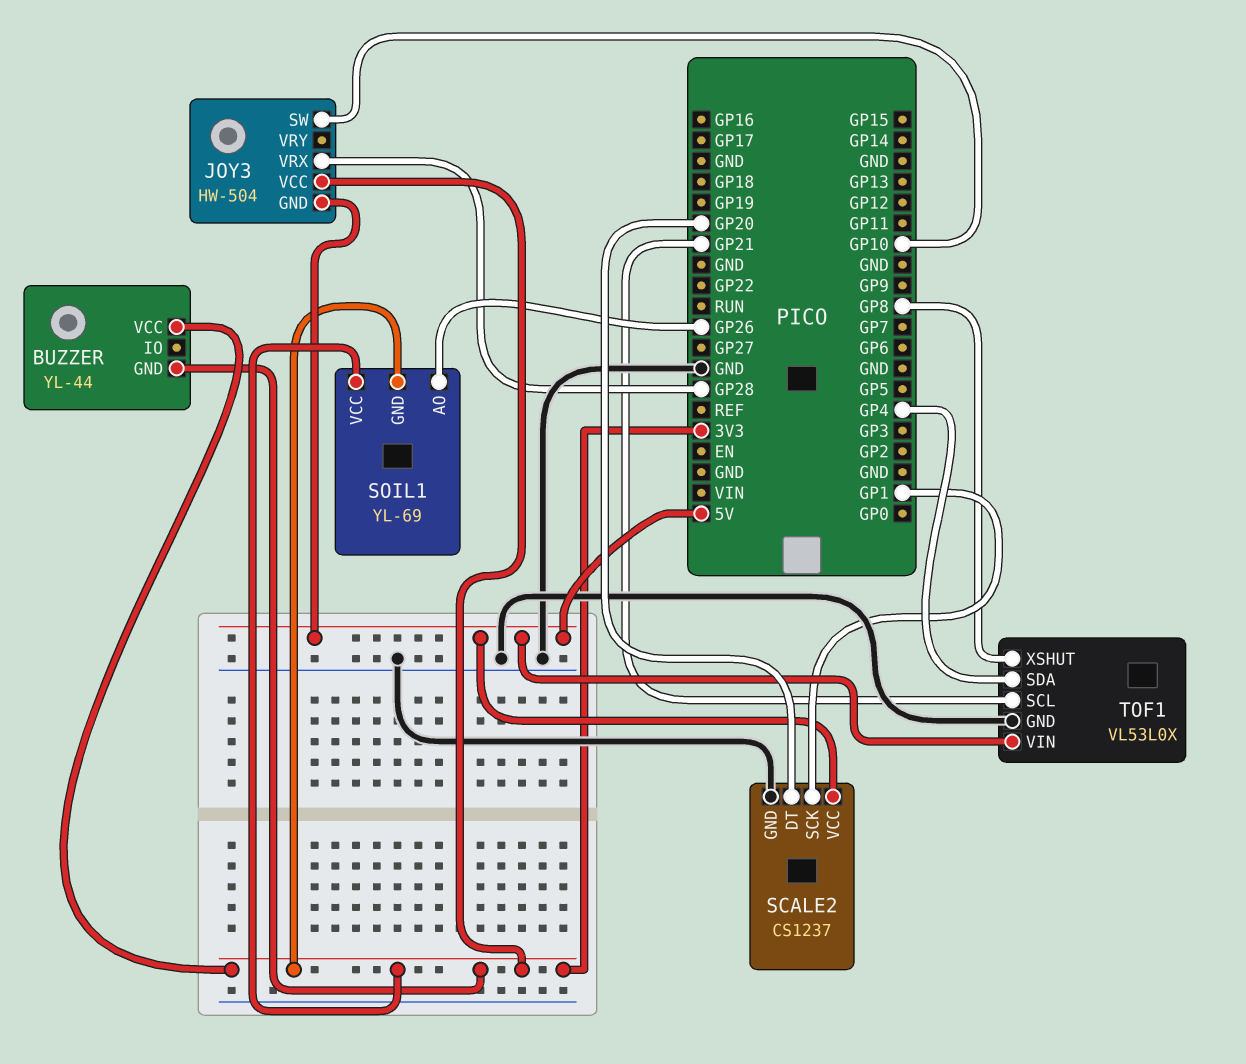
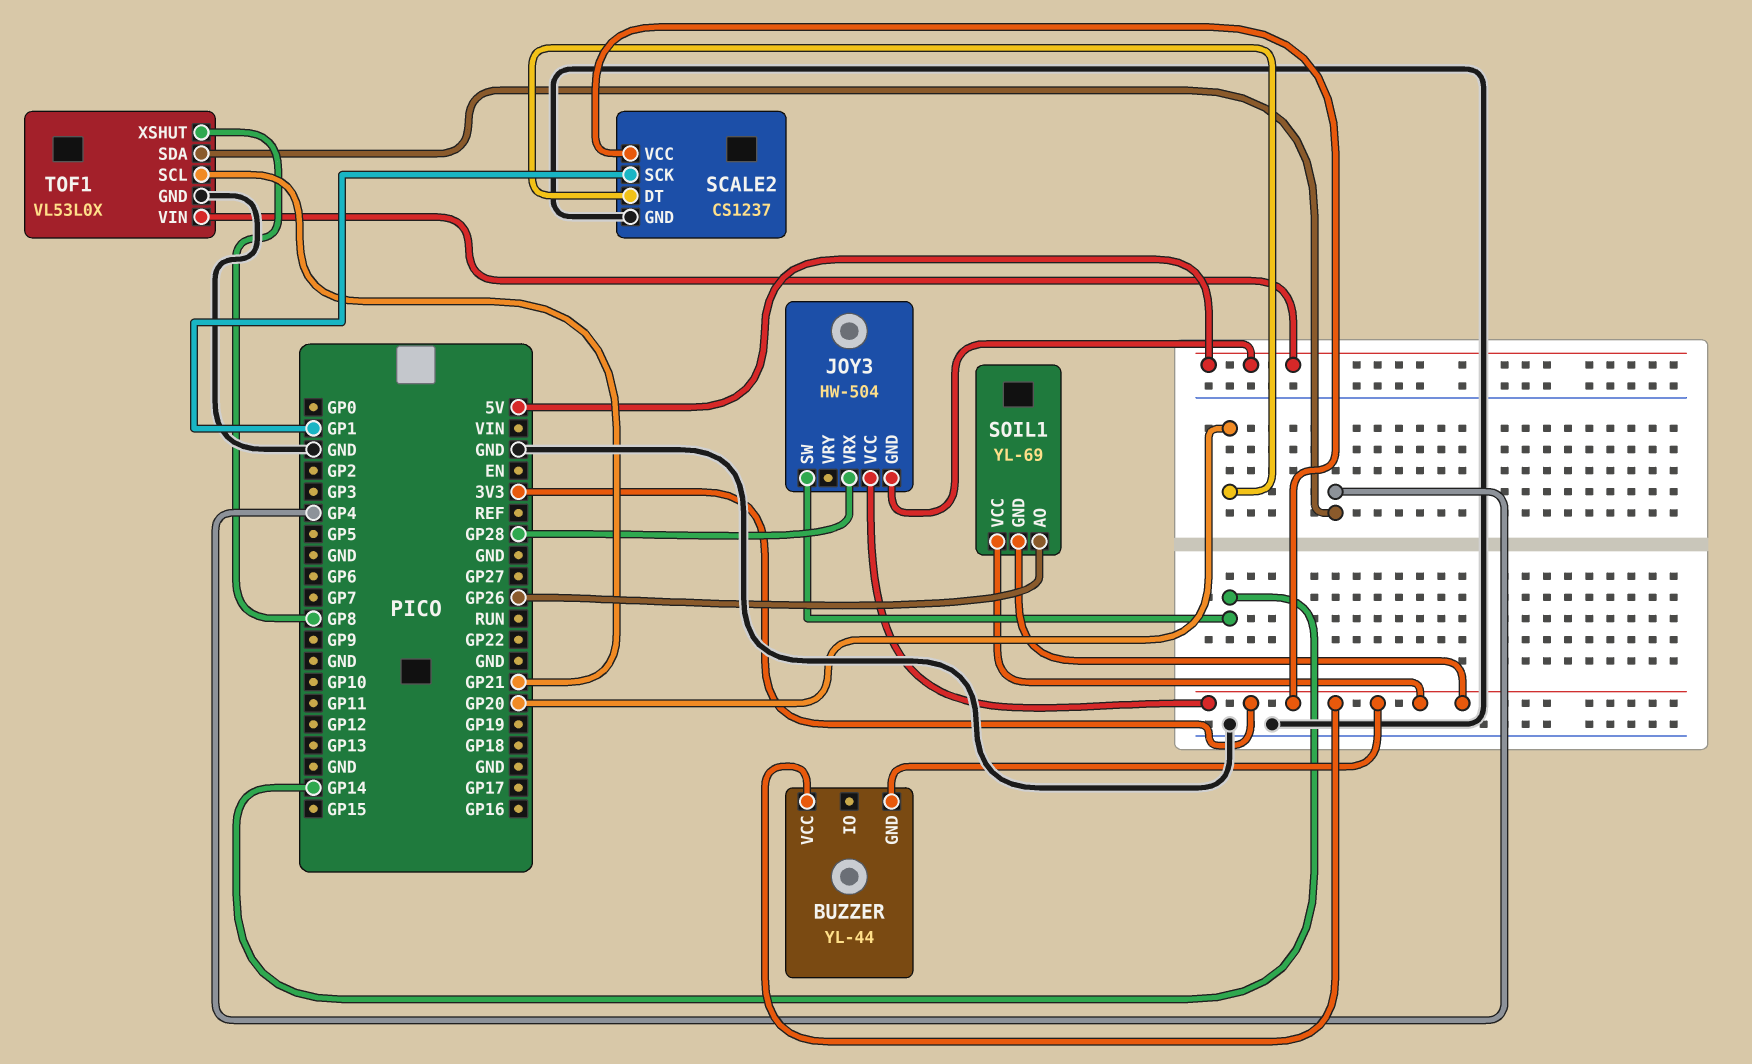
JOY3 pin SW: GP10 -> GP14
SCALE2 pin VCC: 5V -> 3V3

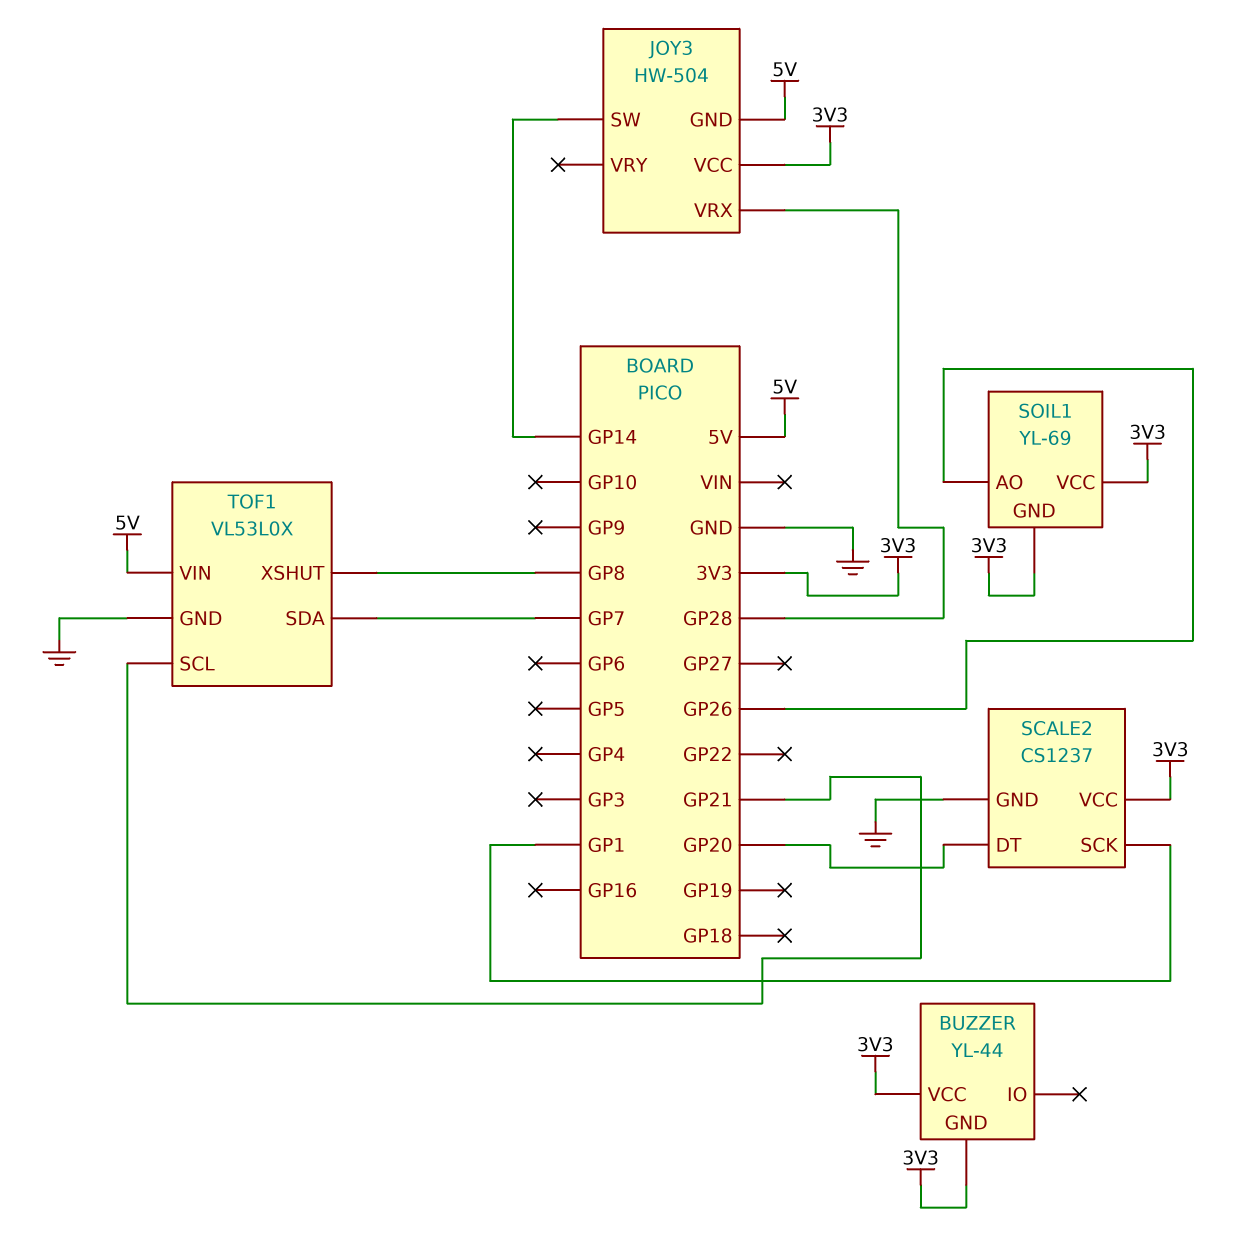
TOF1 pin SDA: GP4 -> GP7

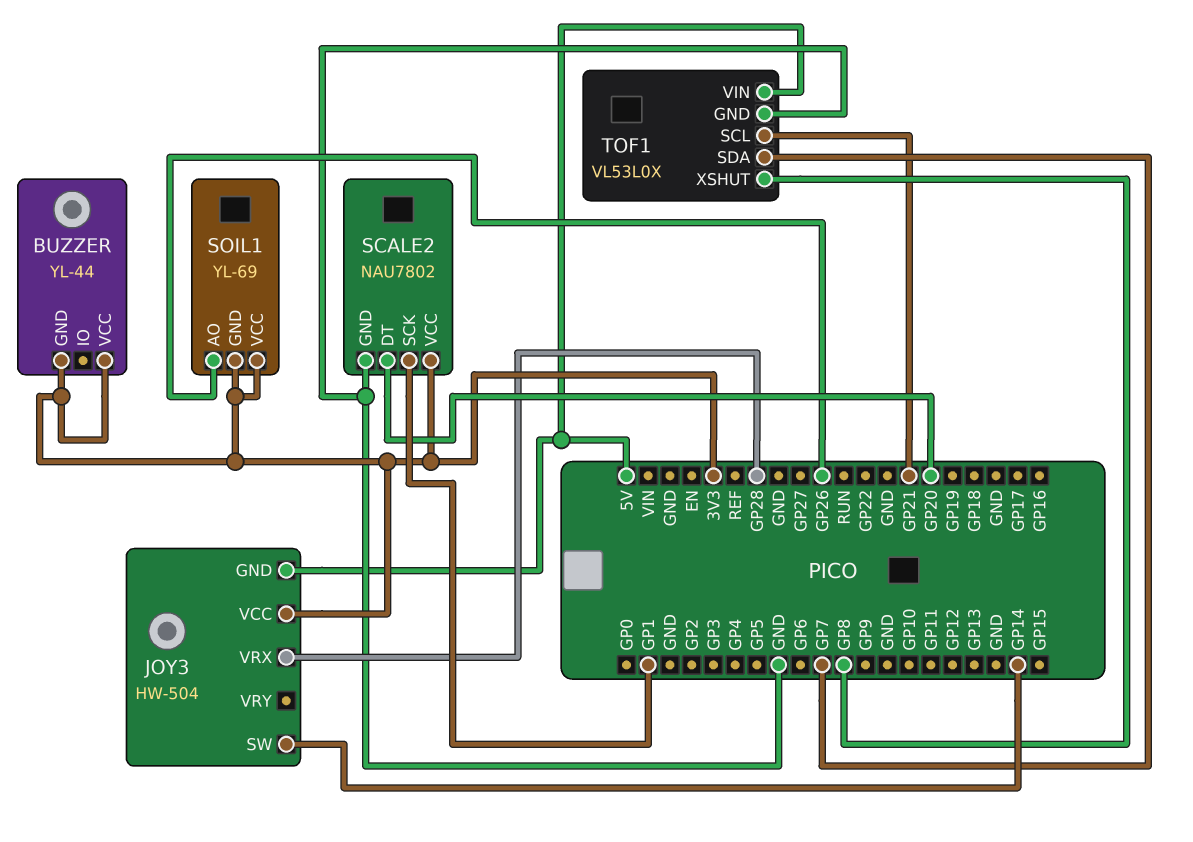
SCALE2: CS1237 -> NAU7802

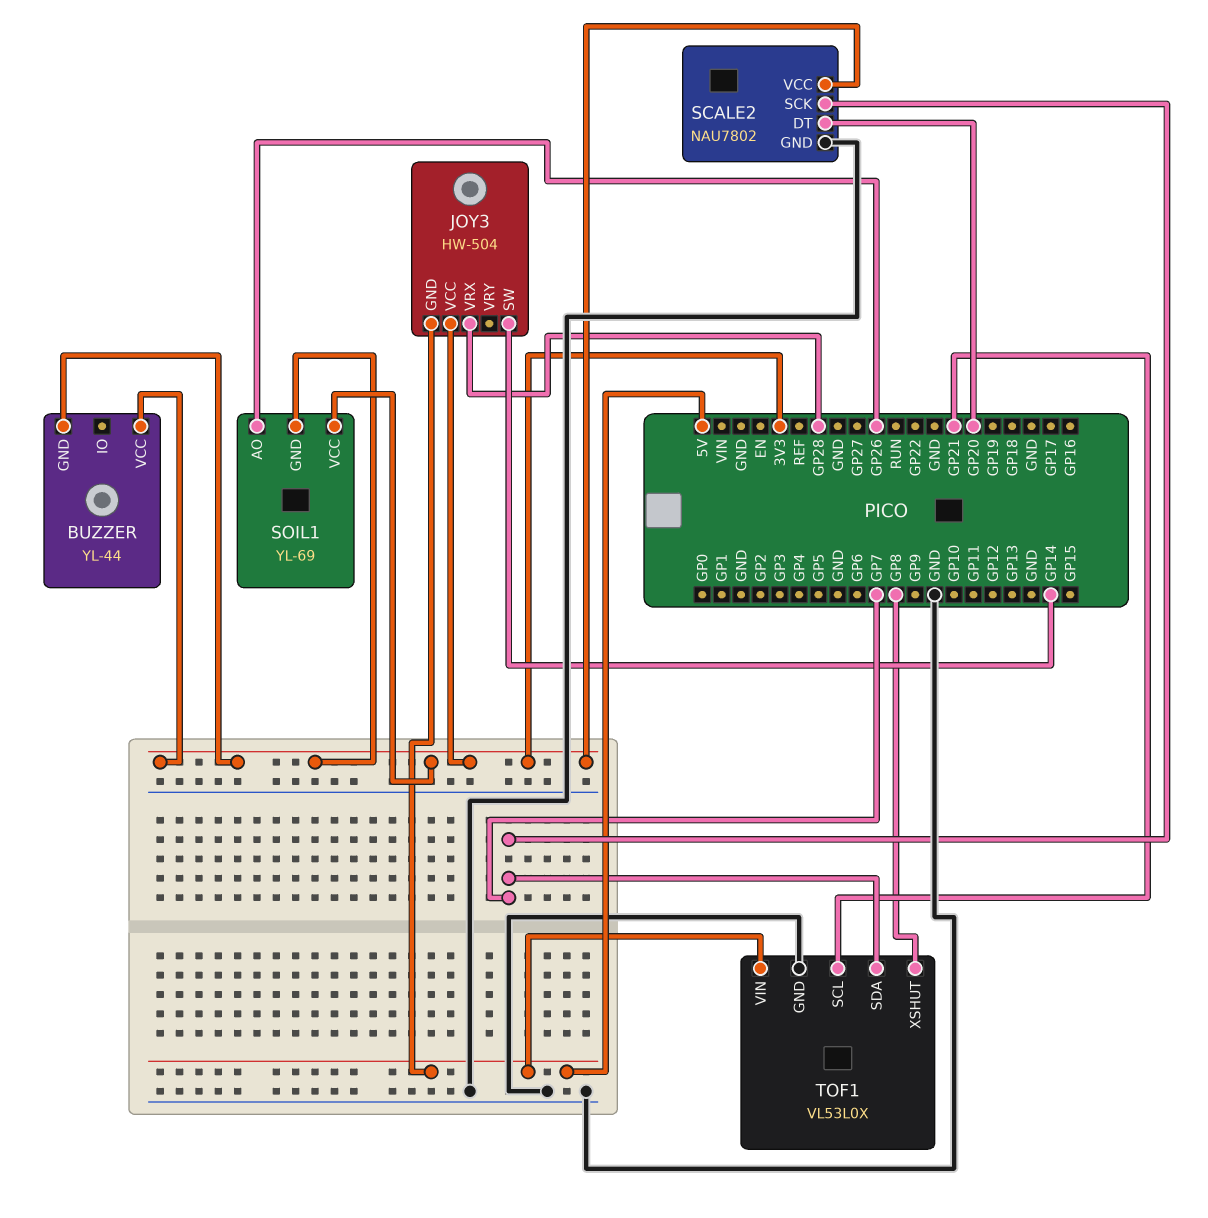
SCALE2 pin SCK: GP1 -> GP7

